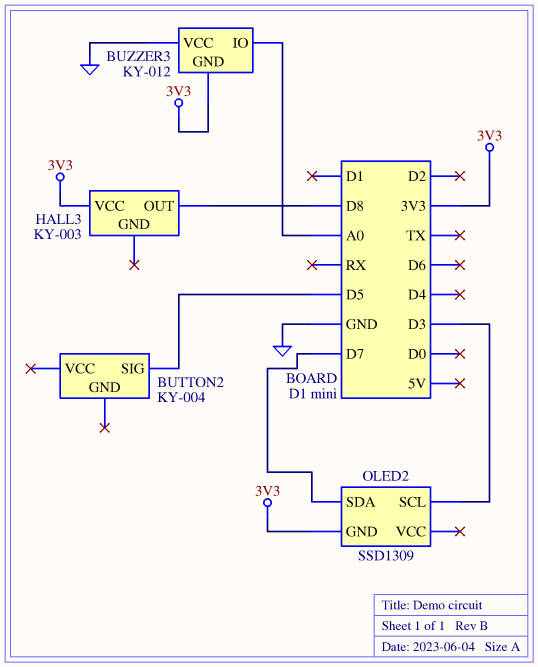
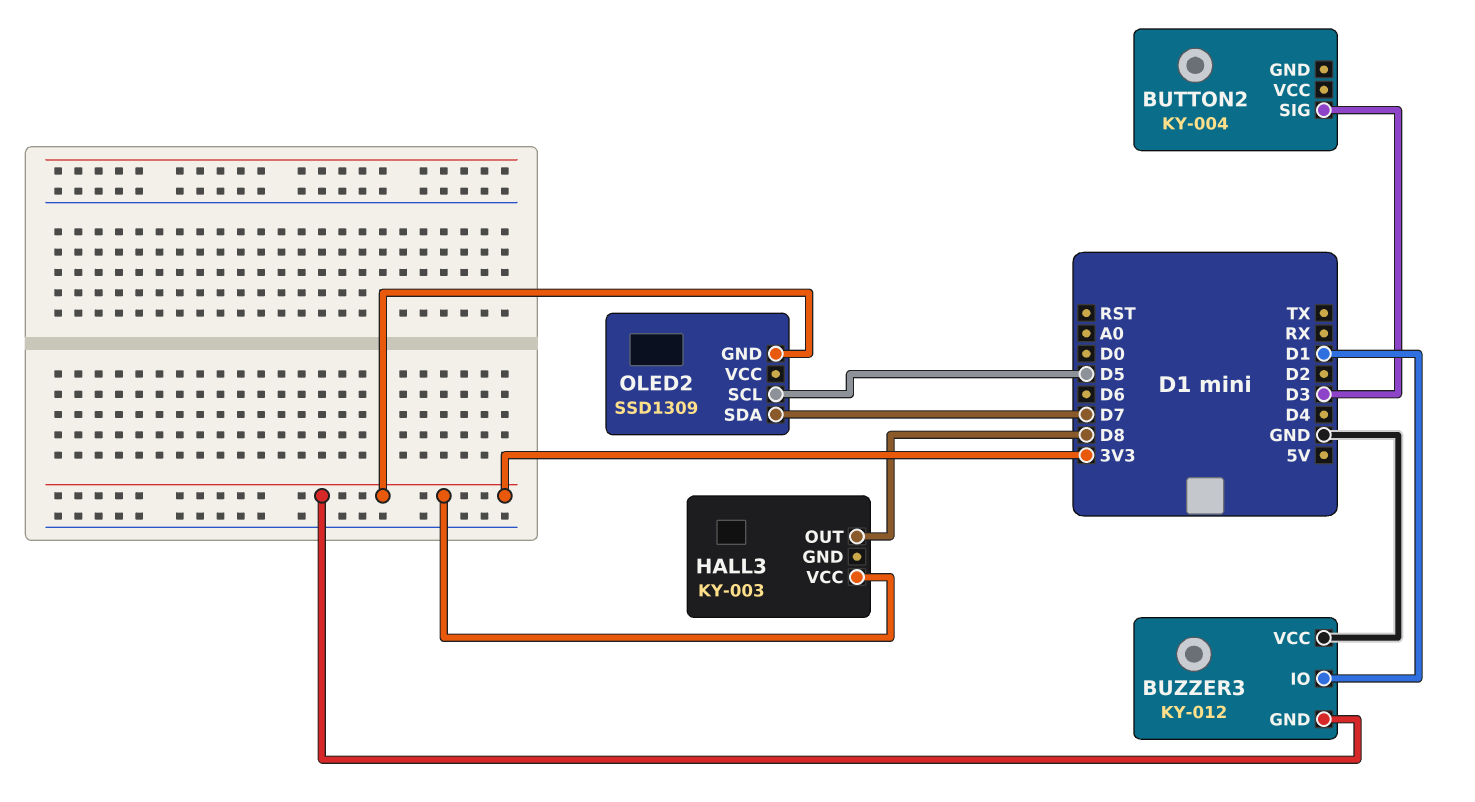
BUTTON2 pin SIG: D5 -> D3
BUZZER3 pin IO: A0 -> D1
OLED2 pin SCL: D3 -> D5

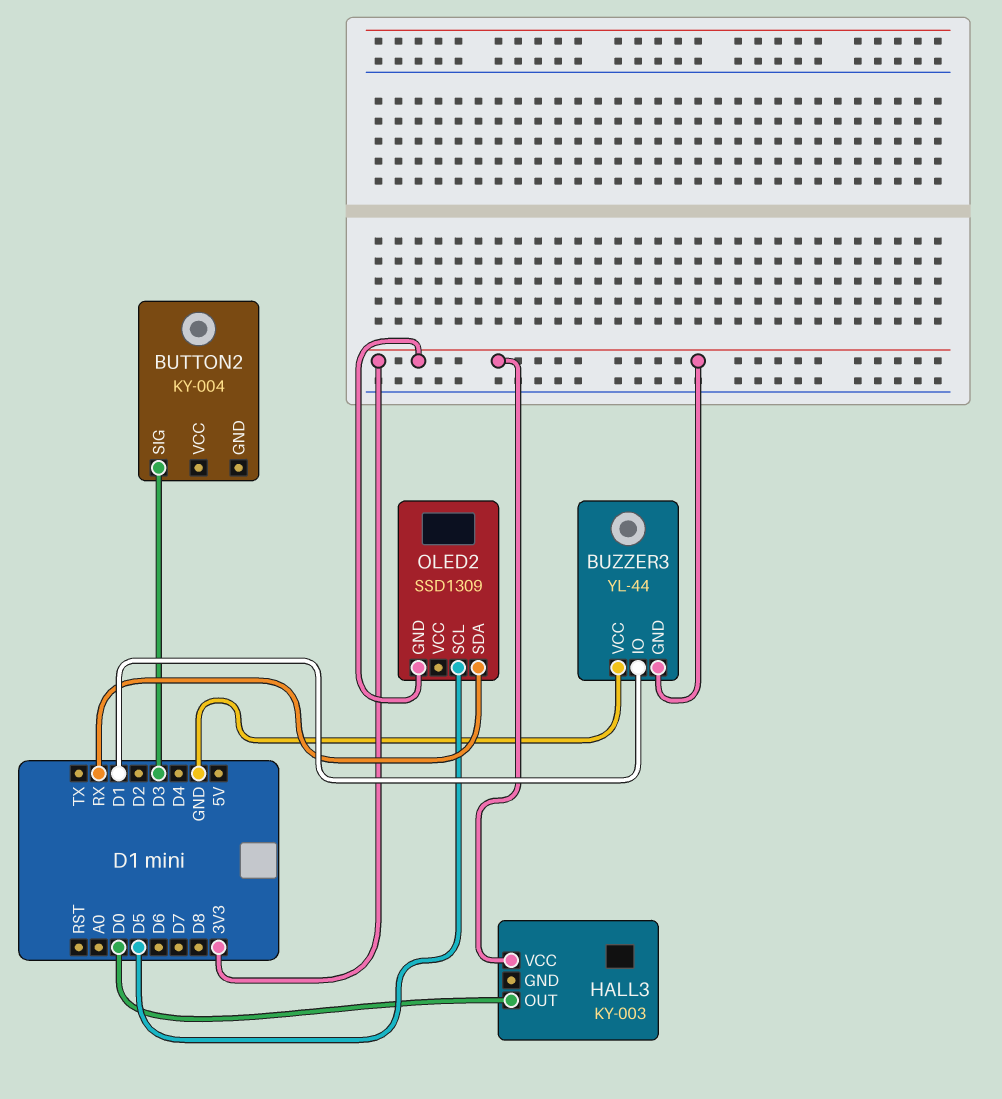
BUZZER3: KY-012 -> YL-44
HALL3 pin OUT: D8 -> D0
OLED2 pin SDA: D7 -> RX

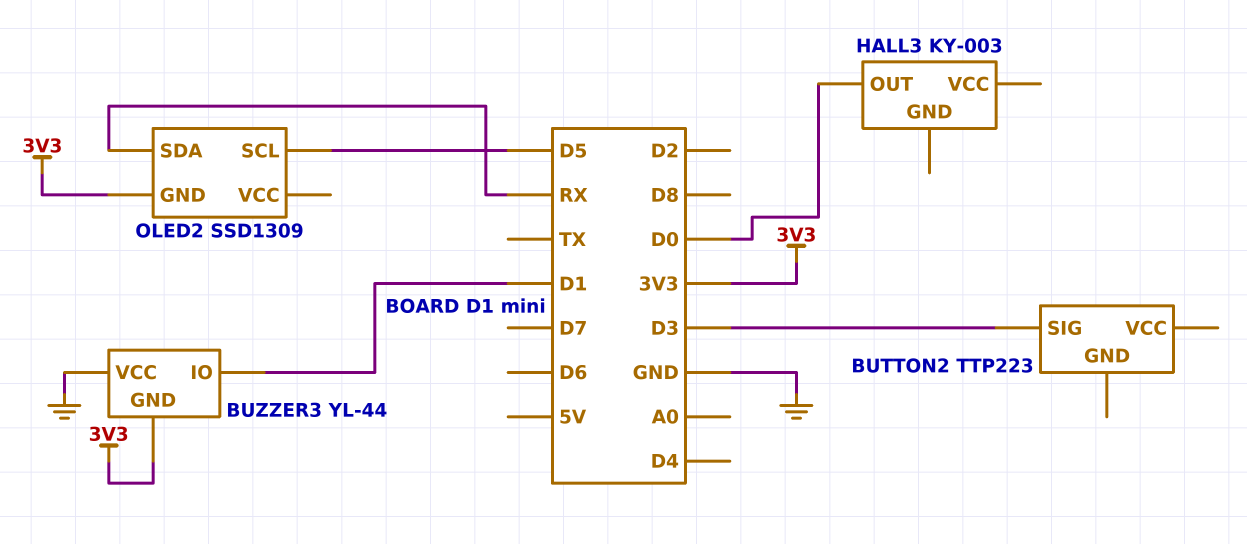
BUTTON2: KY-004 -> TTP223
HALL3 pin VCC: 3V3 -> none

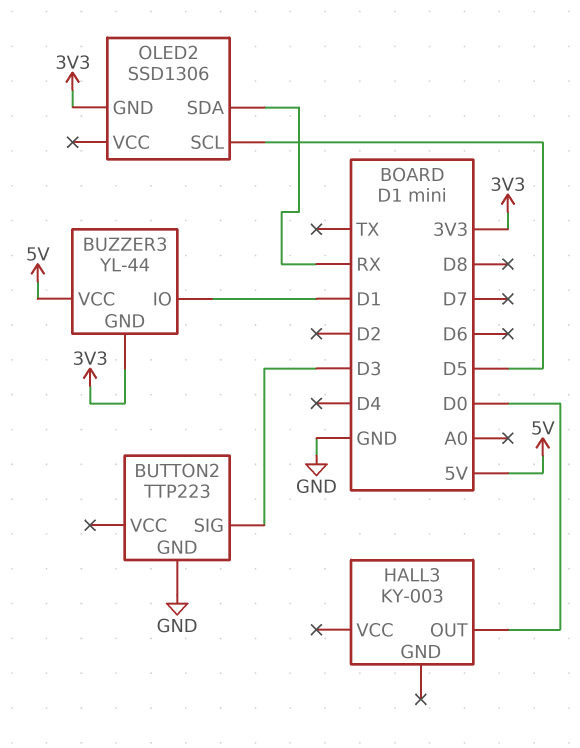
BUTTON2 pin GND: none -> GND
BUZZER3 pin VCC: GND -> 5V
OLED2: SSD1309 -> SSD1306

